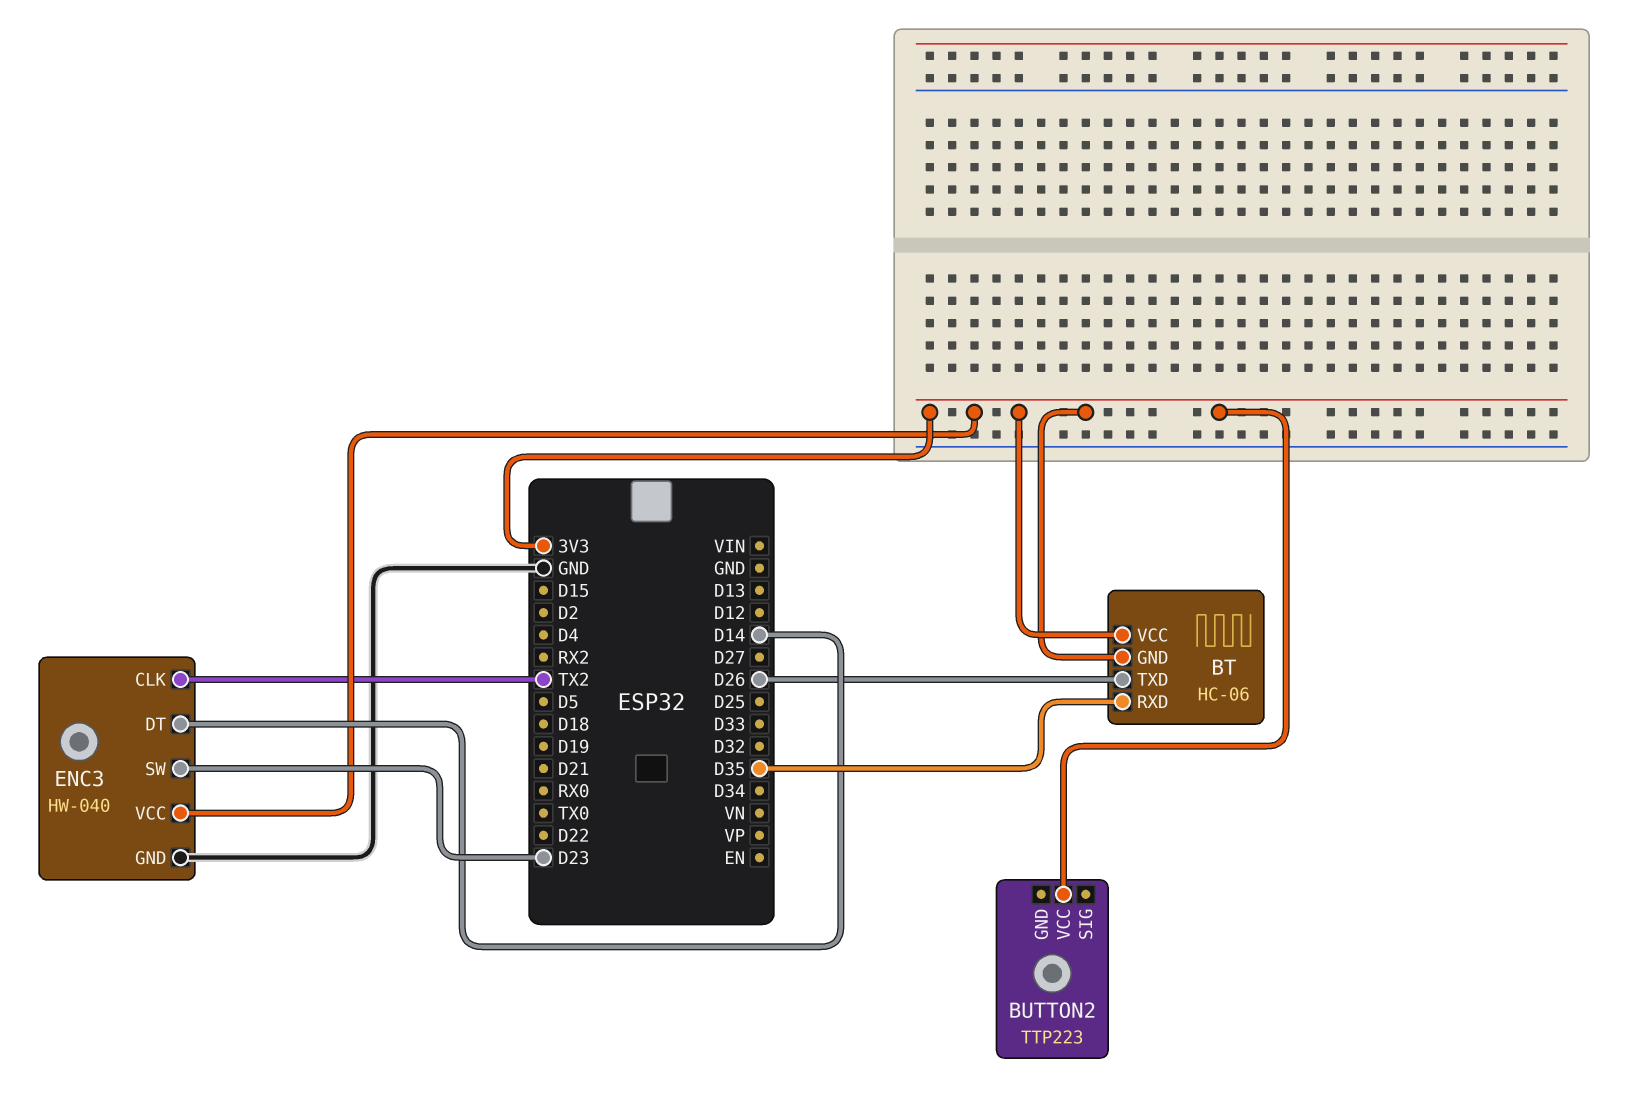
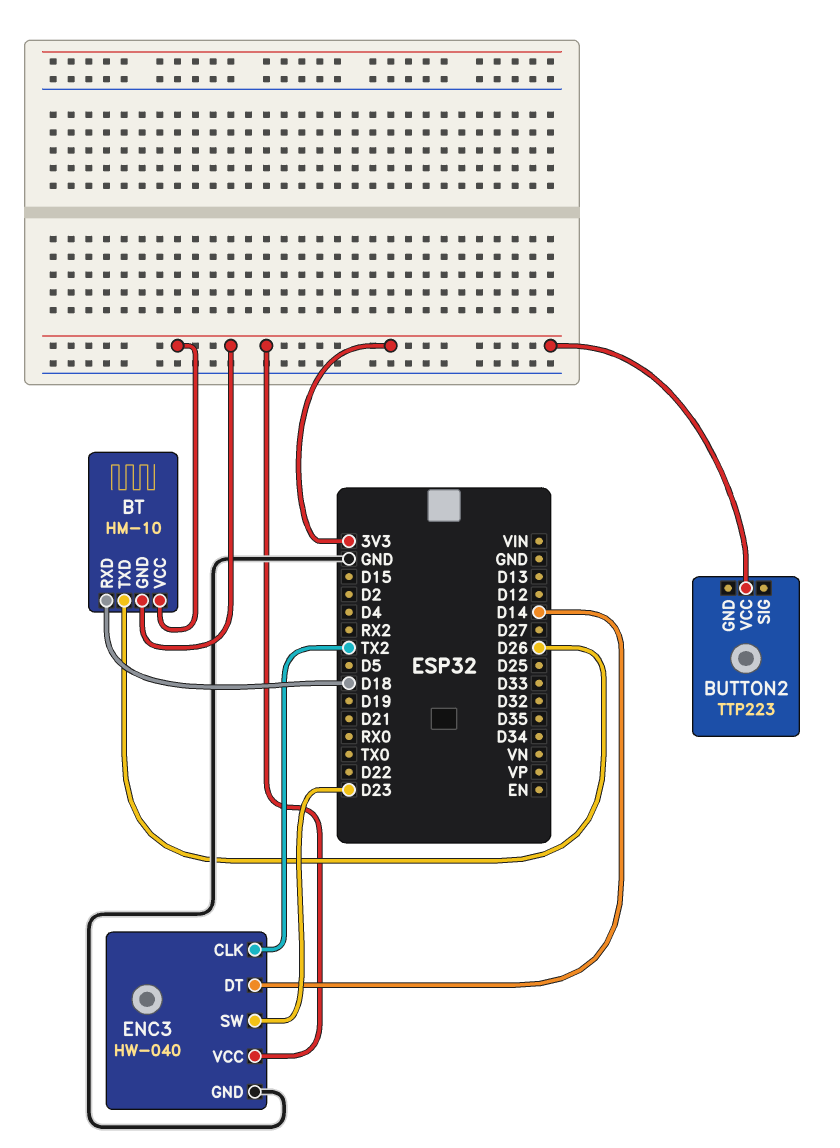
BT: HC-06 -> HM-10
BT pin RXD: D35 -> D18

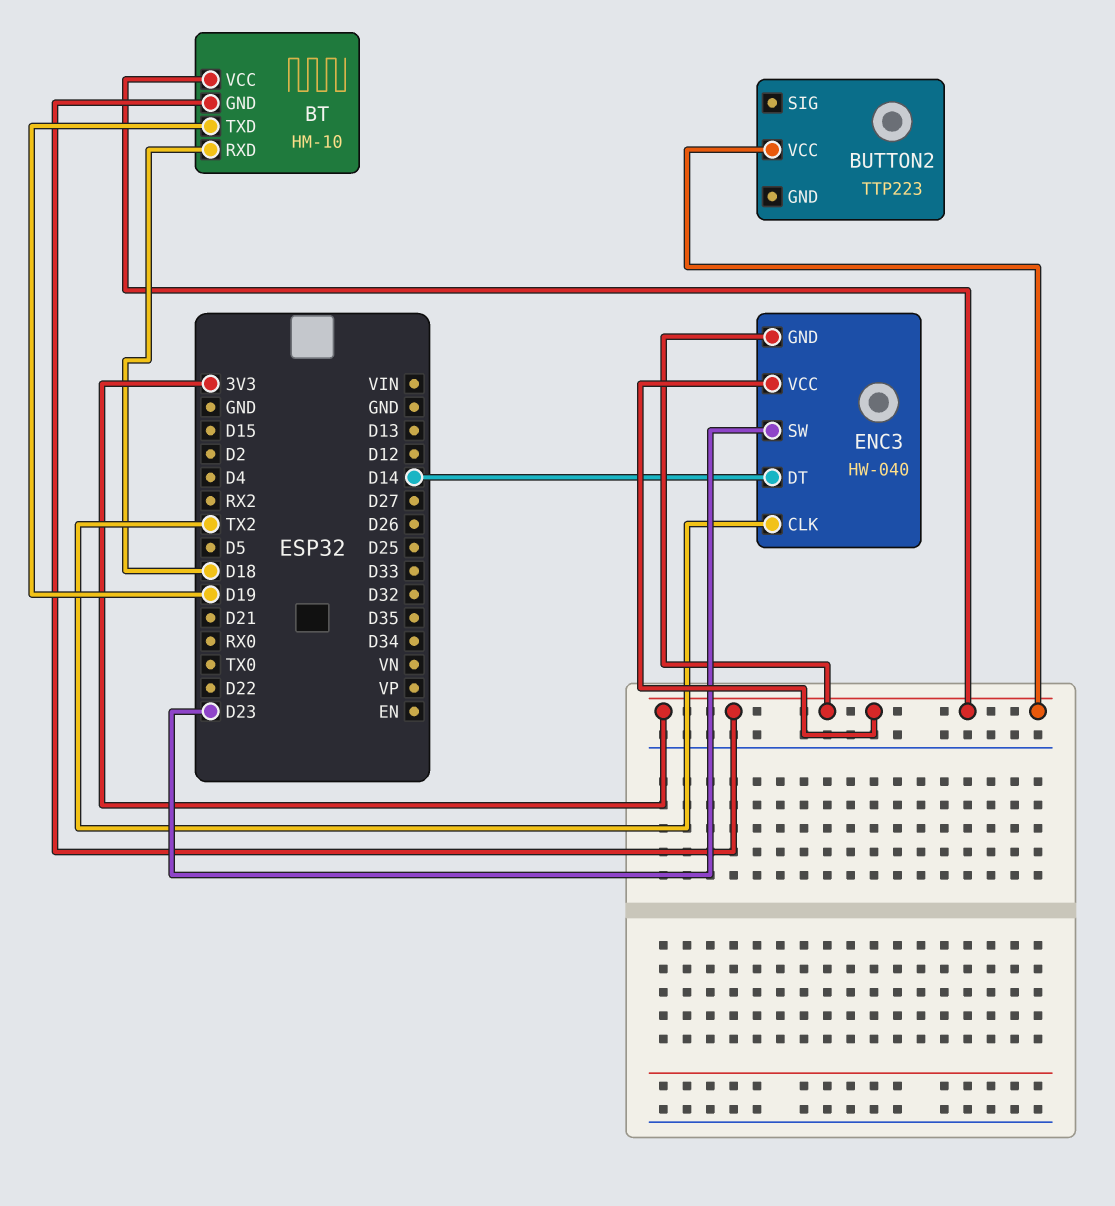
BT pin TXD: D26 -> D19
ENC3 pin GND: GND -> 3V3

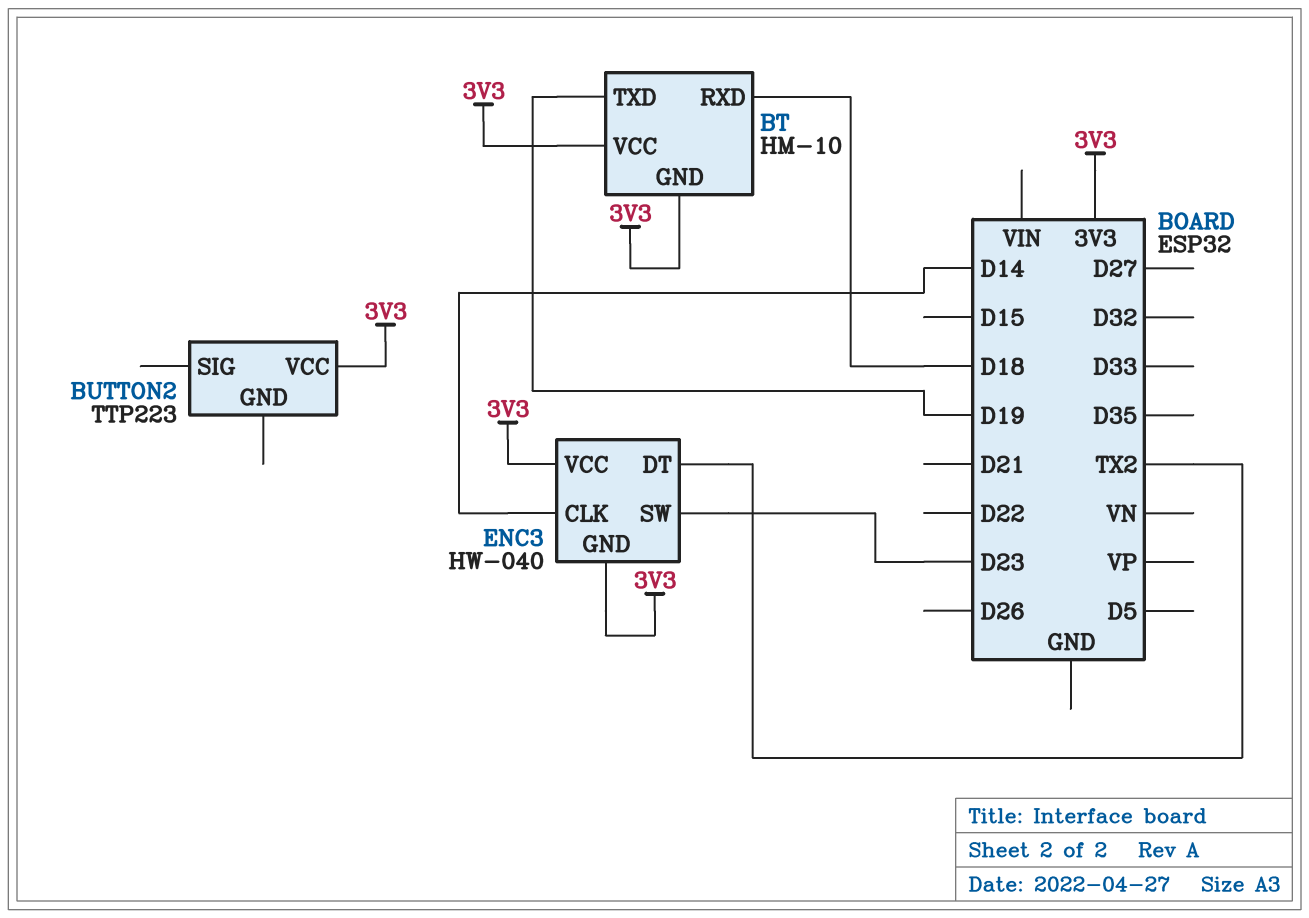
ENC3 pin CLK: TX2 -> D14
ENC3 pin DT: D14 -> TX2

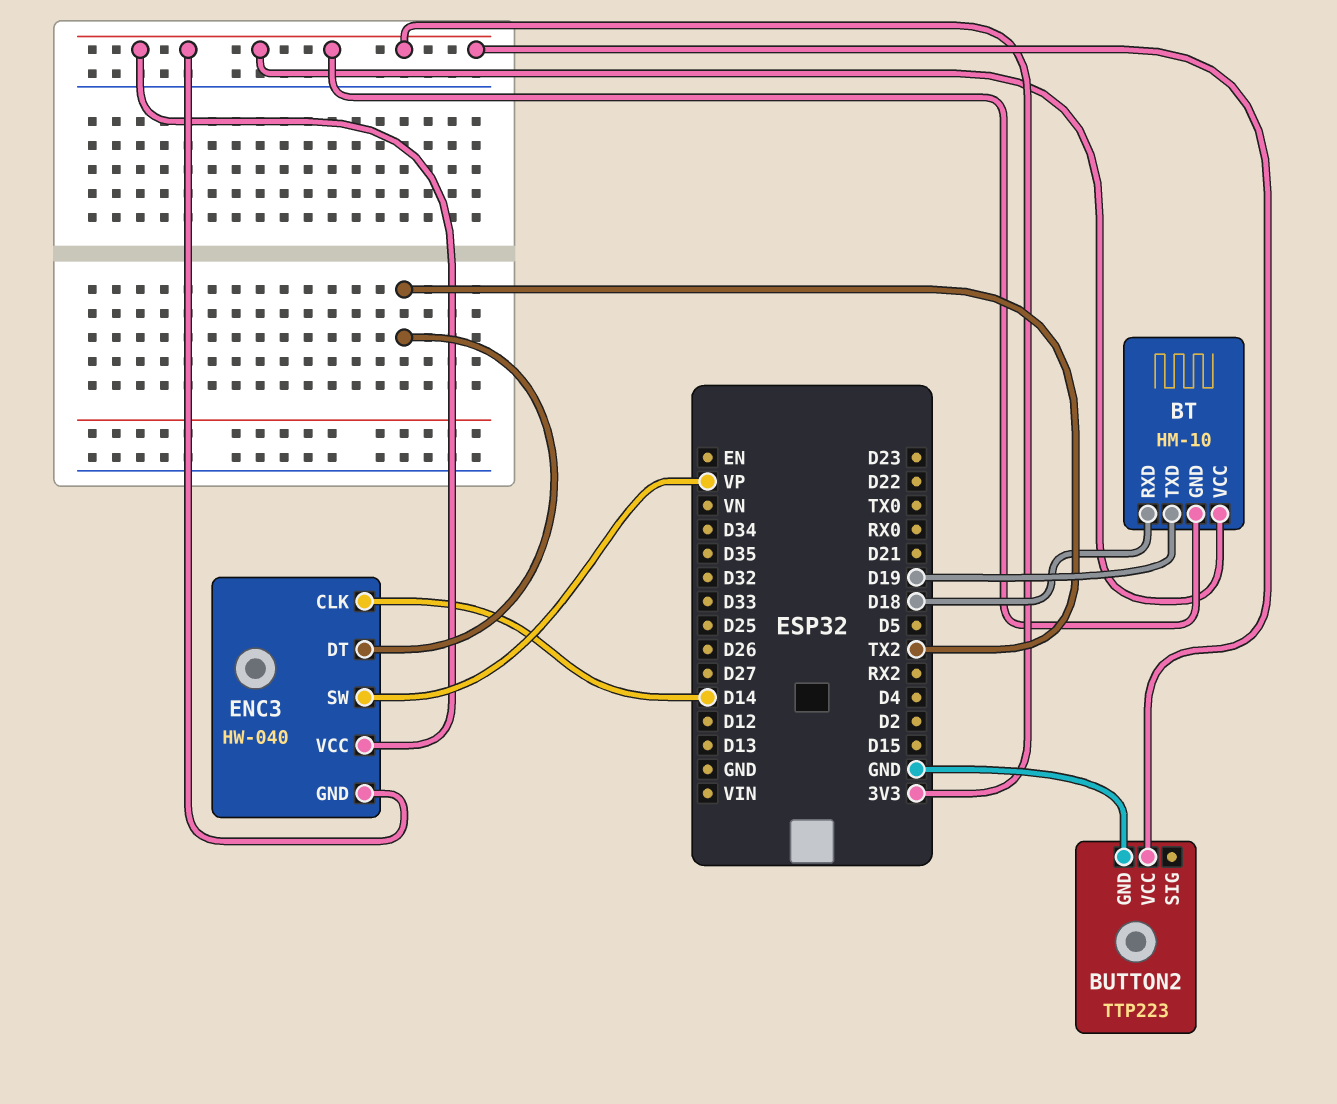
BUTTON2 pin GND: none -> GND
ENC3 pin SW: D23 -> VP

